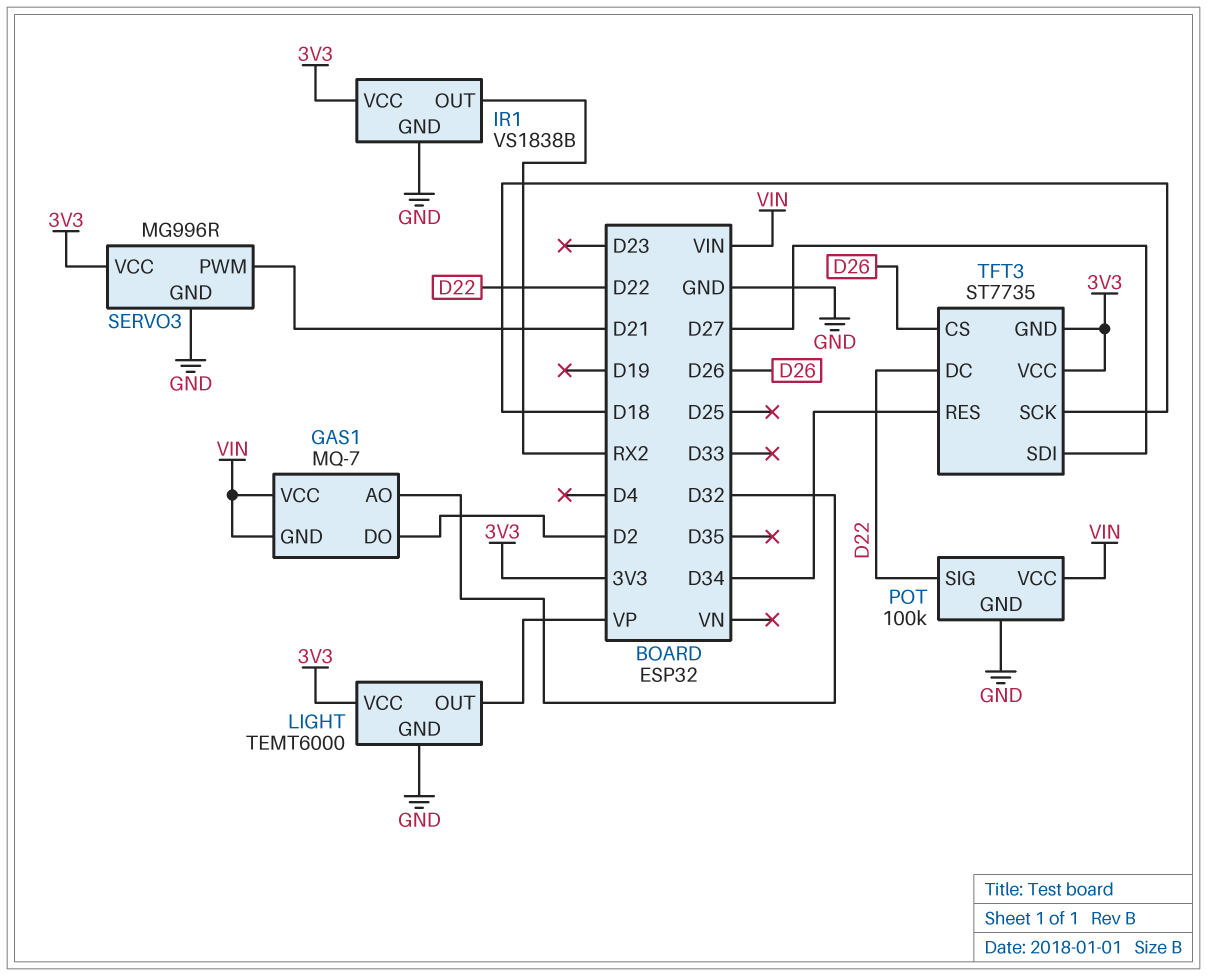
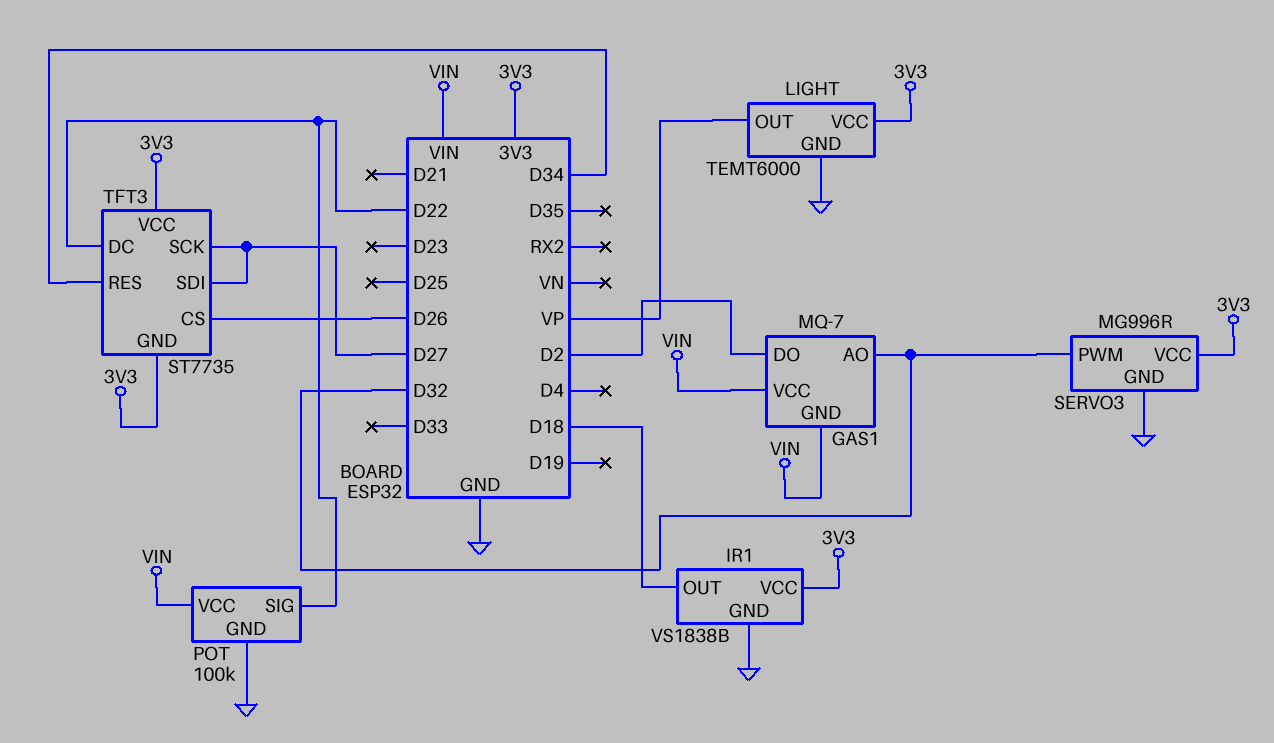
IR1 pin OUT: RX2 -> D18
SERVO3 pin PWM: D21 -> D32
TFT3 pin SCK: D18 -> D27

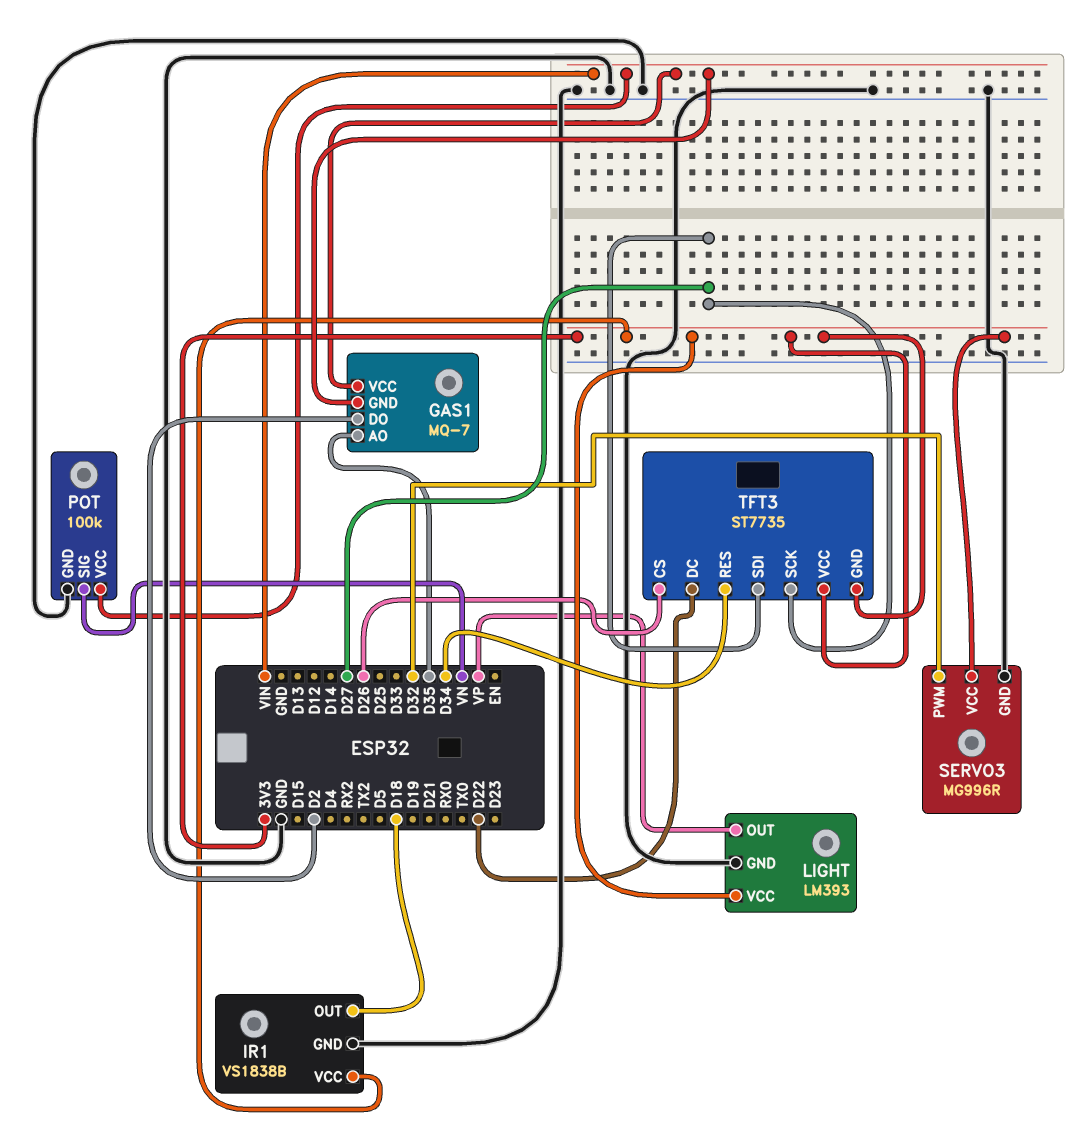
GAS1 pin AO: D32 -> D35
LIGHT: TEMT6000 -> LM393
POT pin SIG: D22 -> VN

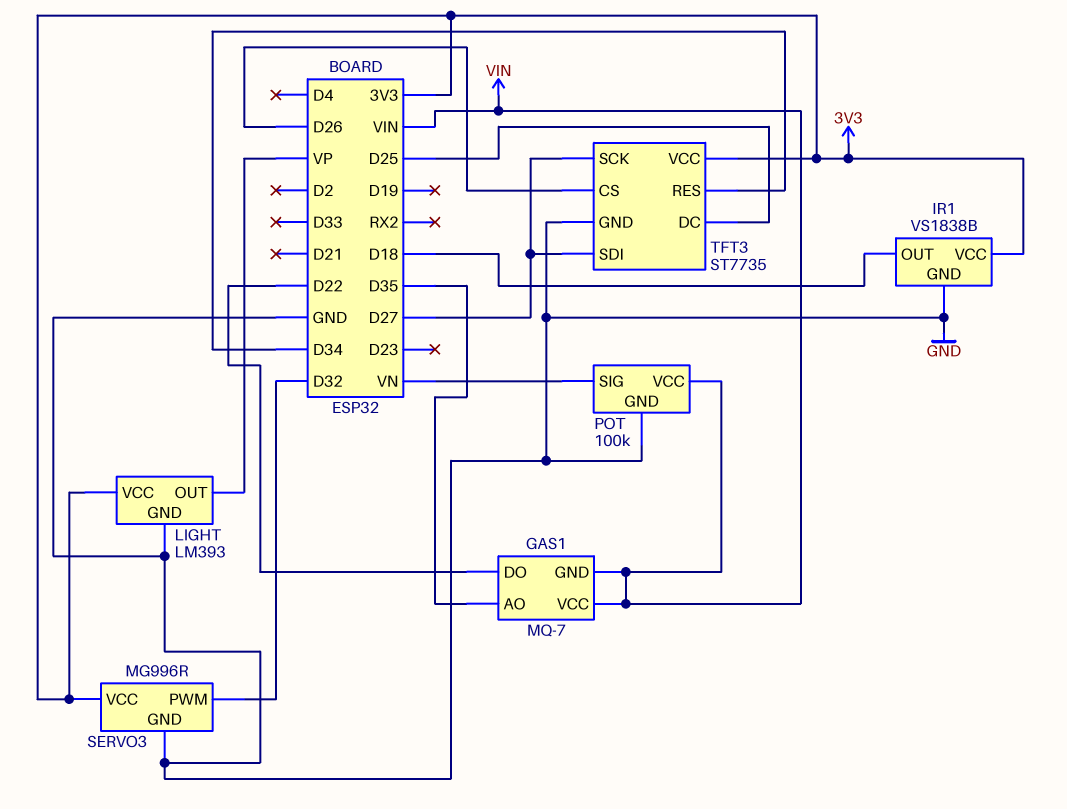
GAS1 pin DO: D2 -> D22
TFT3 pin DC: D22 -> D25
TFT3 pin GND: 3V3 -> GND

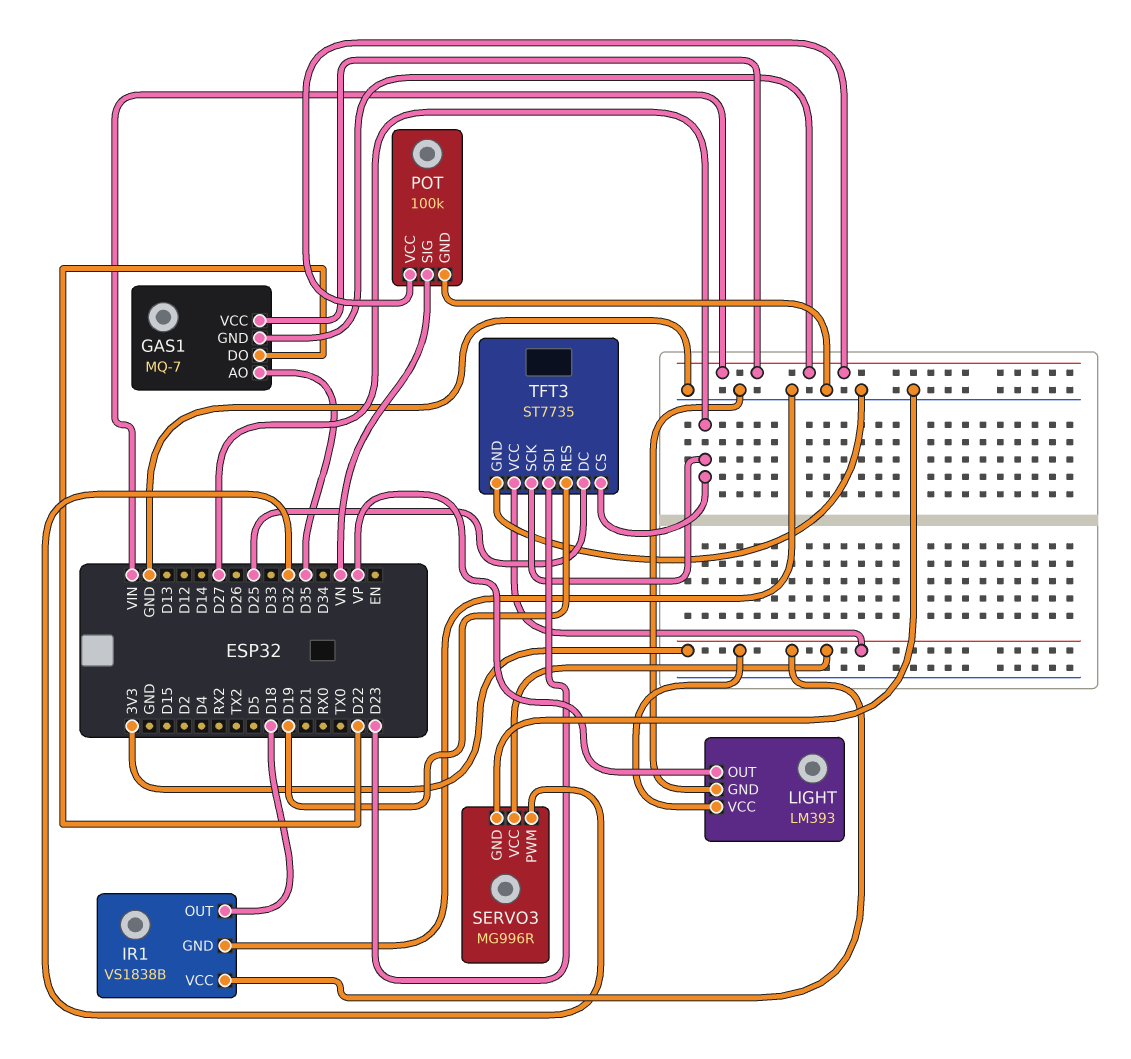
TFT3 pin CS: D26 -> D27
TFT3 pin RES: D34 -> D19
TFT3 pin SDI: D27 -> D23

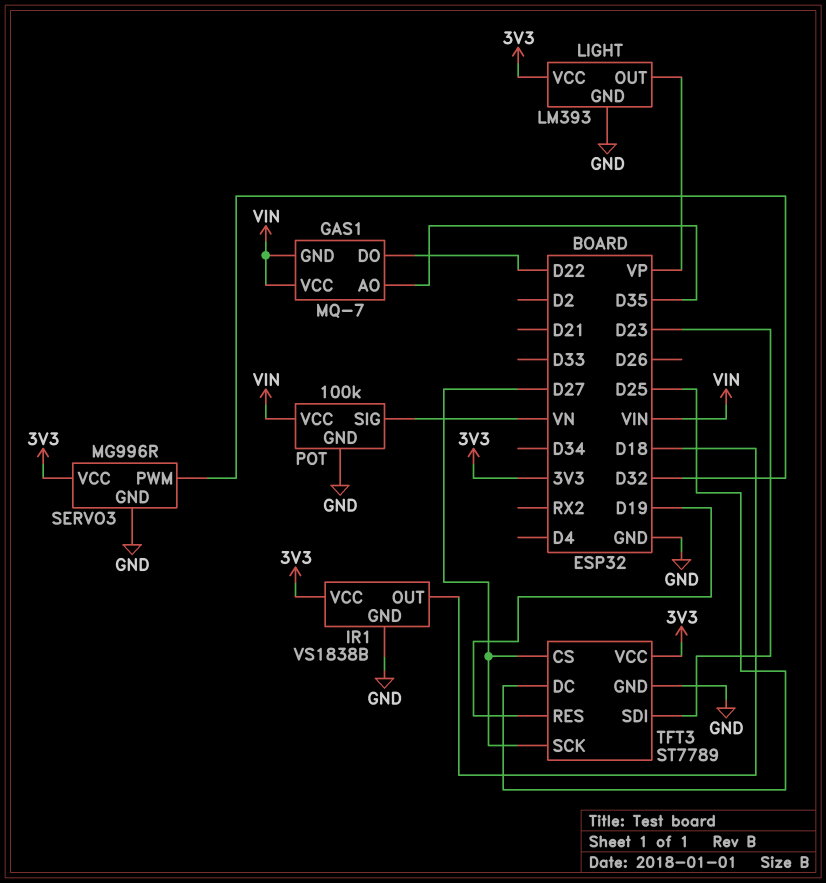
TFT3: ST7735 -> ST7789

